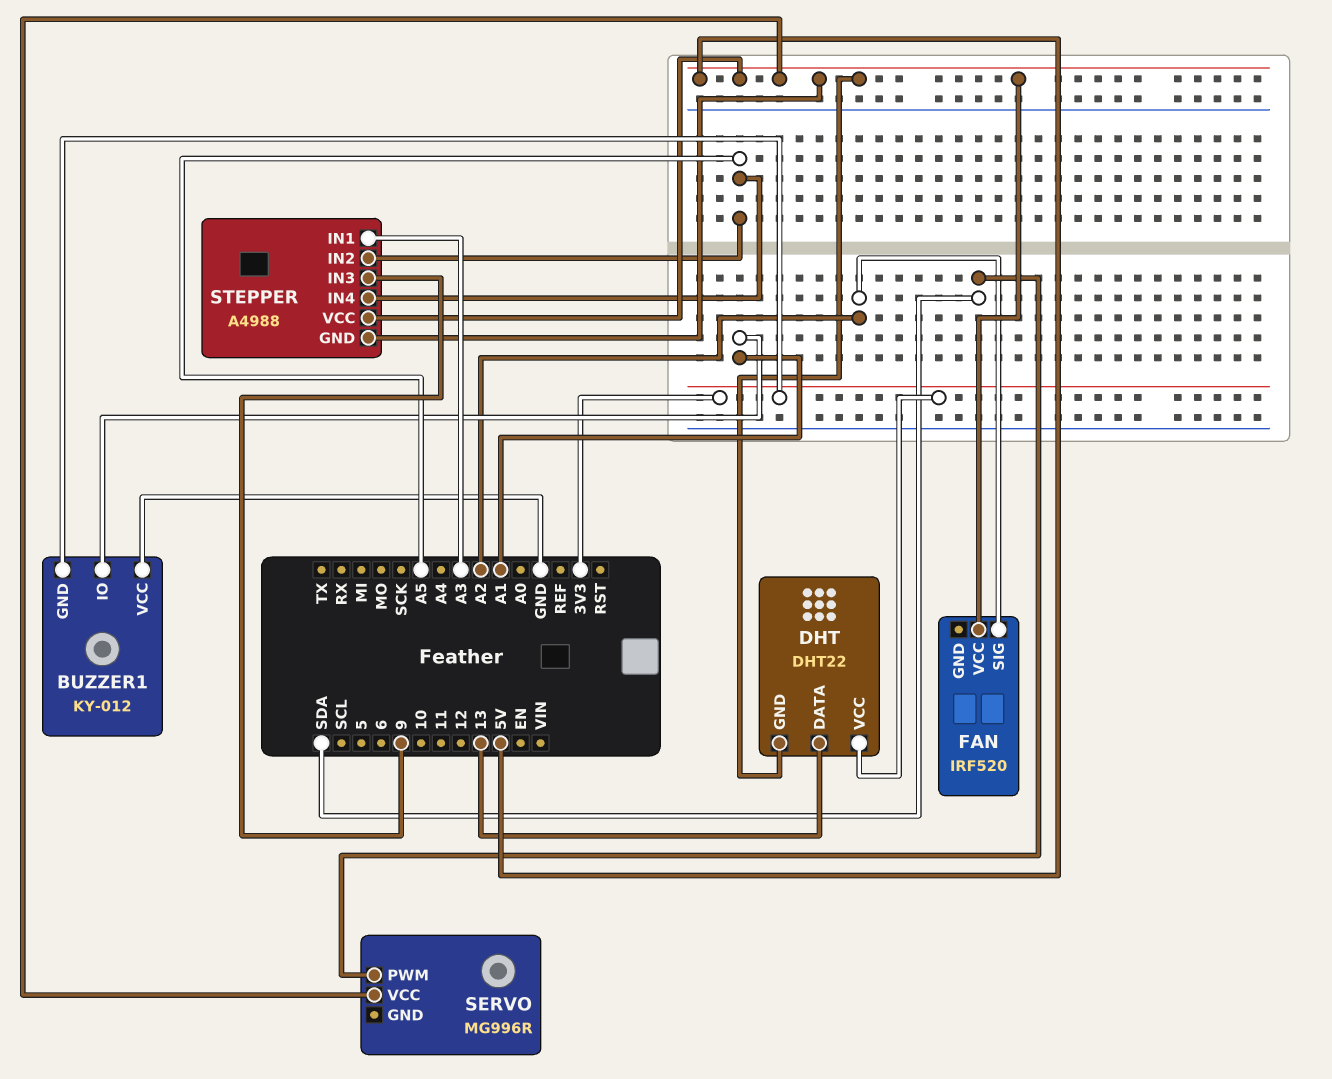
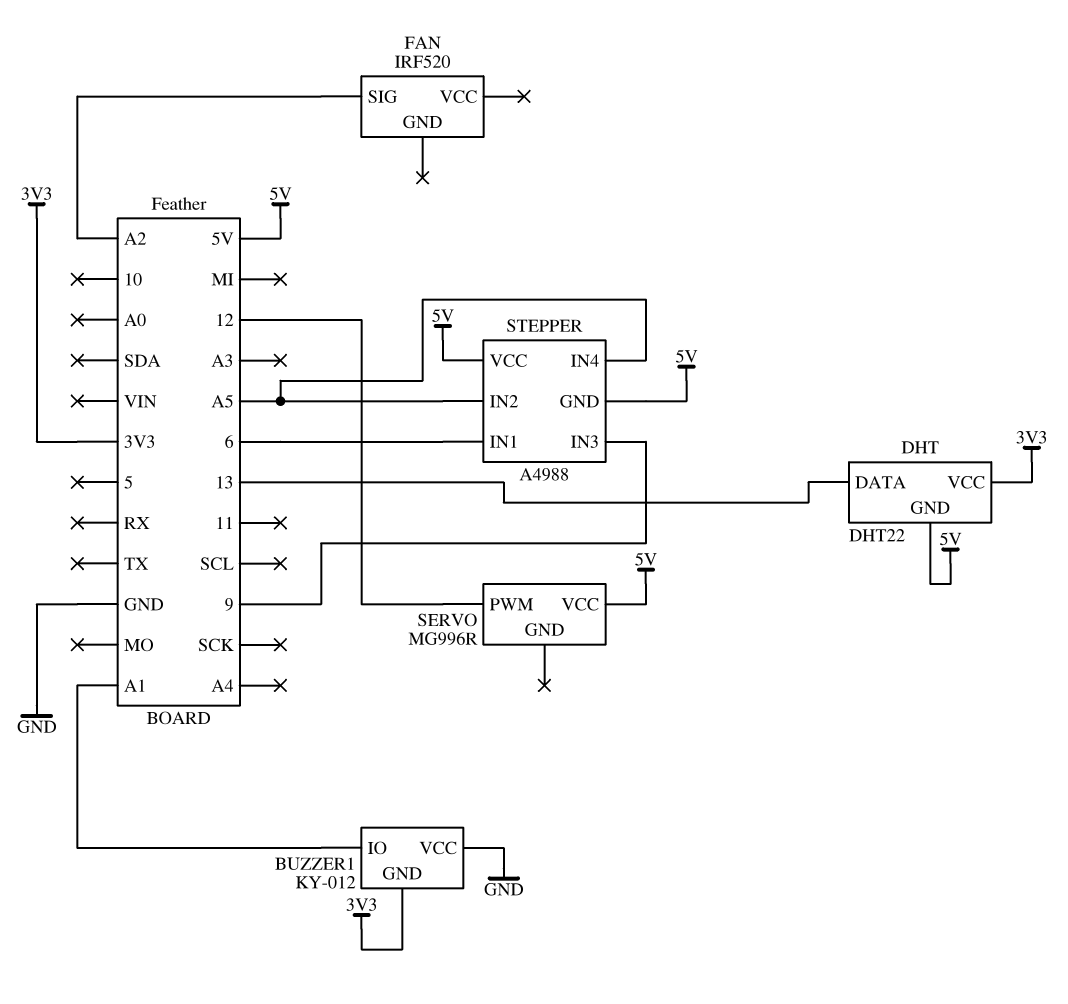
FAN pin VCC: 5V -> none
SERVO pin PWM: SDA -> 12
STEPPER pin IN1: A3 -> 6

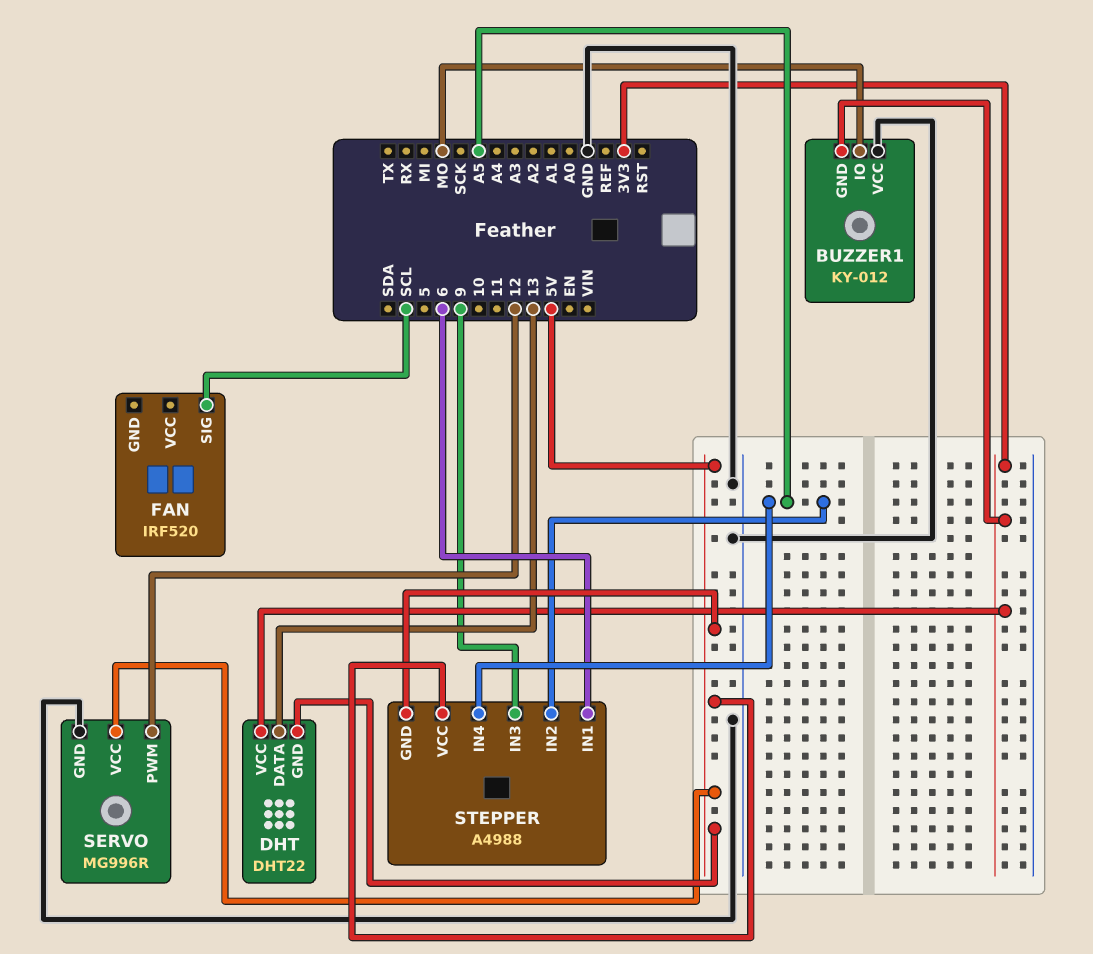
BUZZER1 pin IO: A1 -> MO
FAN pin SIG: A2 -> SCL
SERVO pin GND: none -> GND

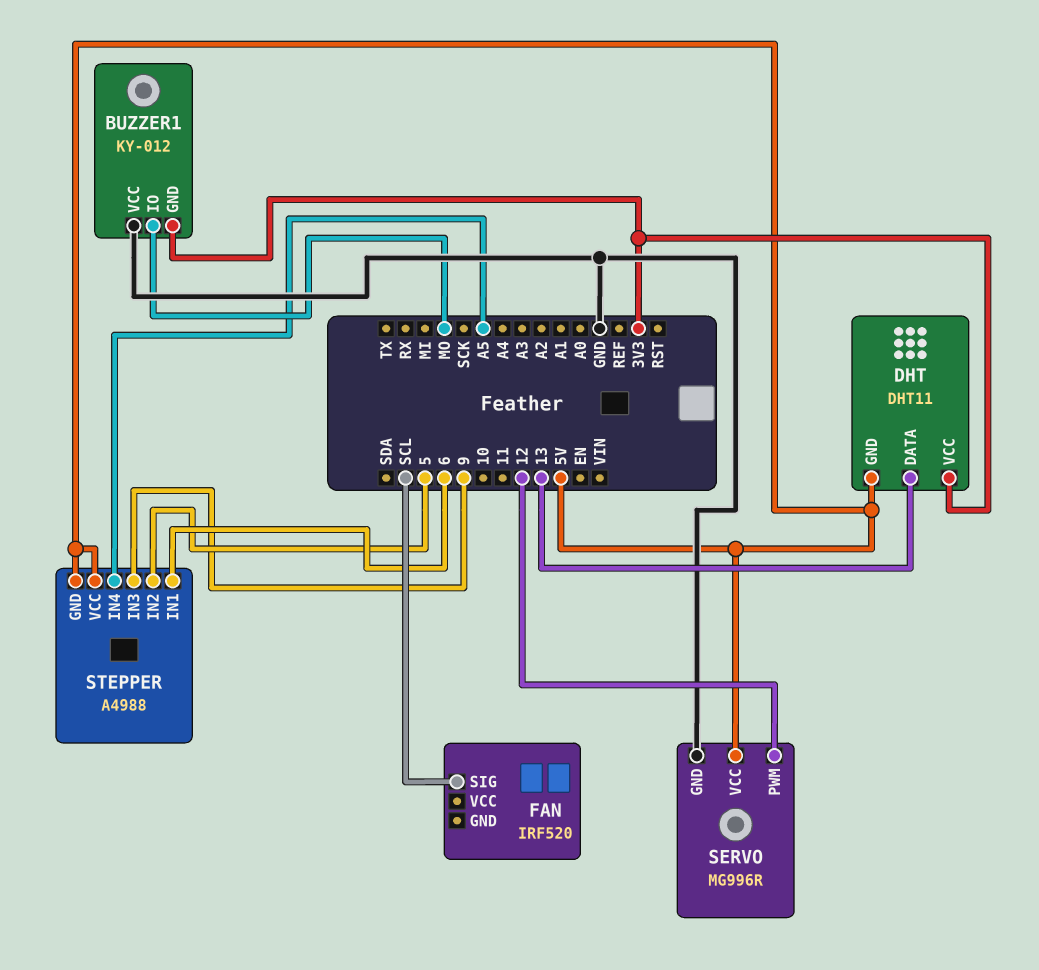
DHT: DHT22 -> DHT11
STEPPER pin IN2: A5 -> 5

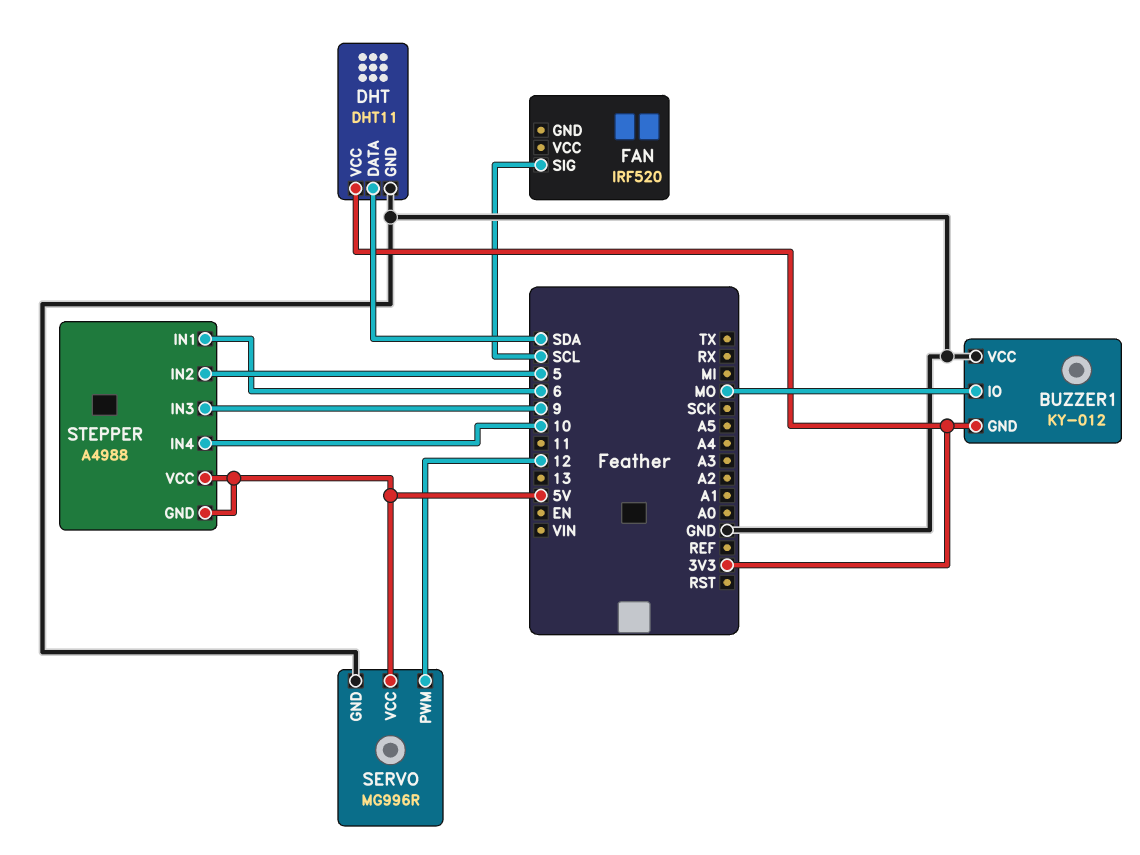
DHT pin DATA: 13 -> SDA
DHT pin GND: 5V -> GND
STEPPER pin IN4: A5 -> 10

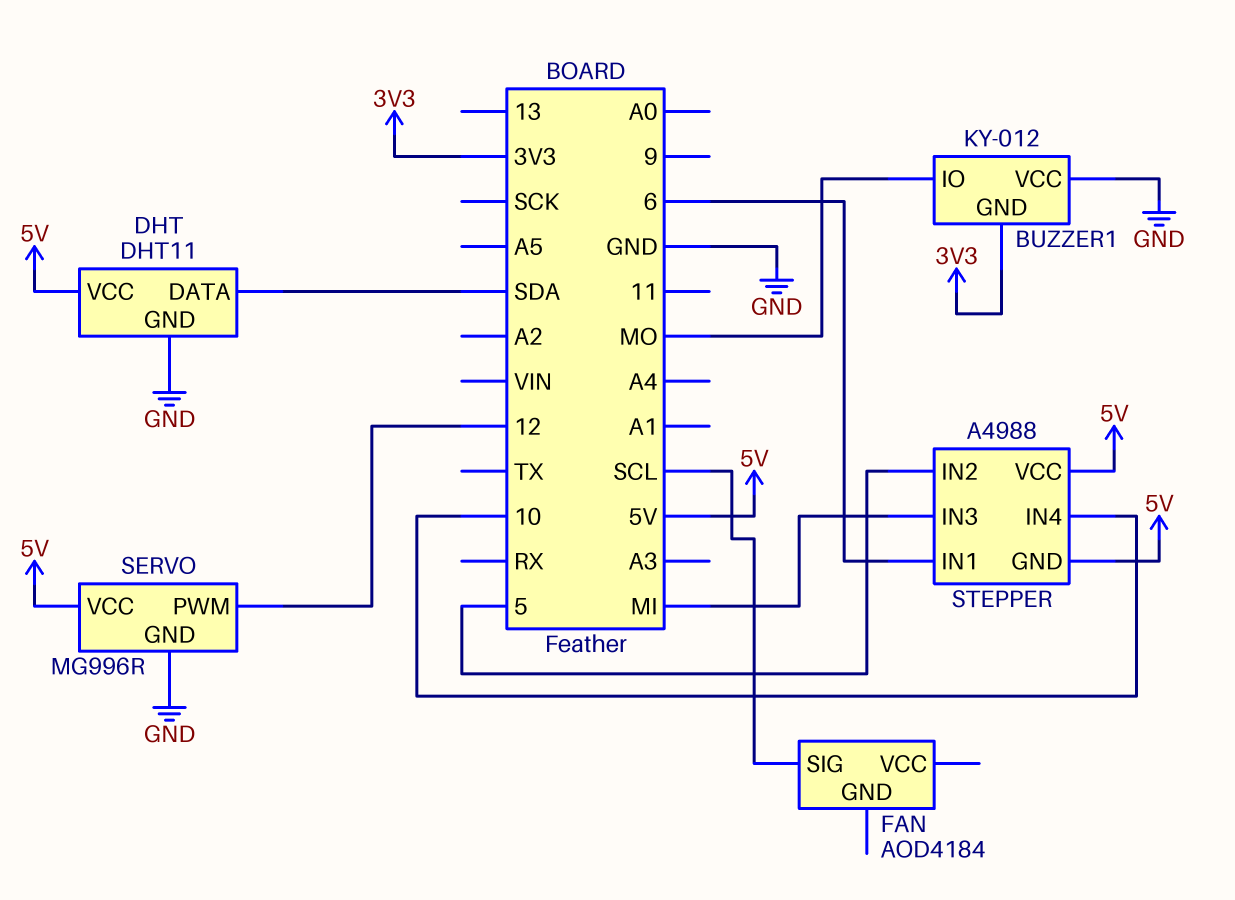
DHT pin VCC: 3V3 -> 5V
FAN: IRF520 -> AOD4184
STEPPER pin IN3: 9 -> MI

